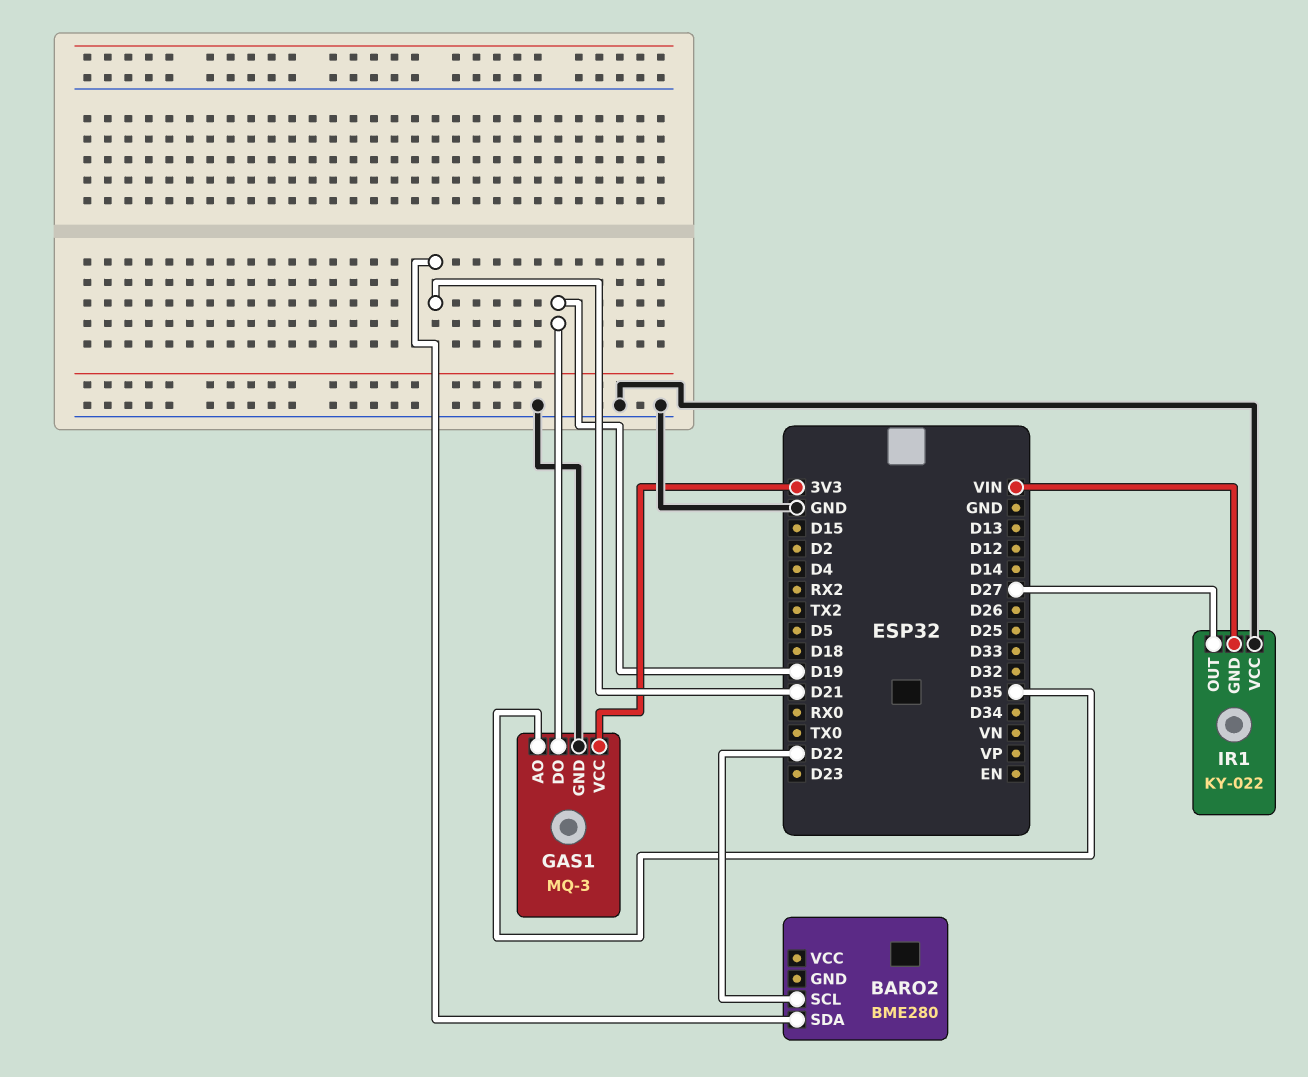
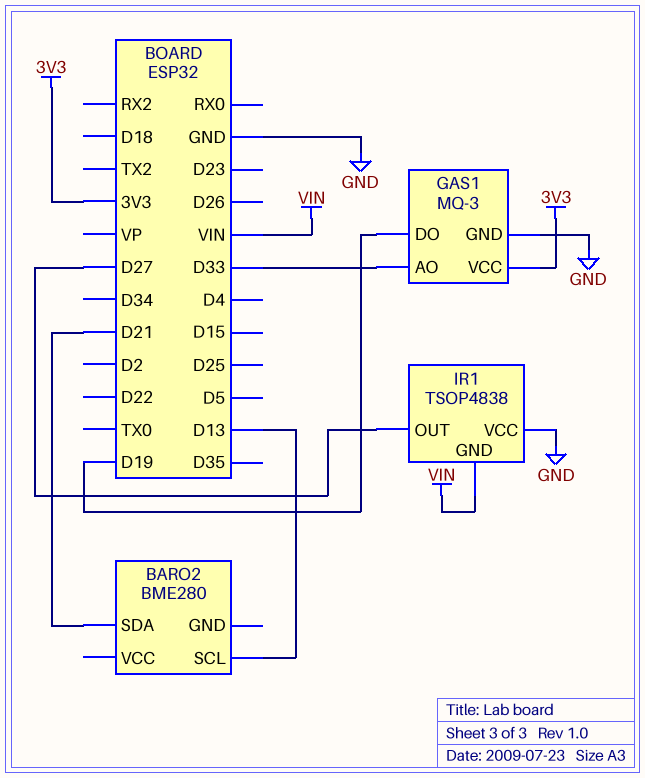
BARO2 pin SCL: D22 -> D13
GAS1 pin AO: D35 -> D33
IR1: KY-022 -> TSOP4838

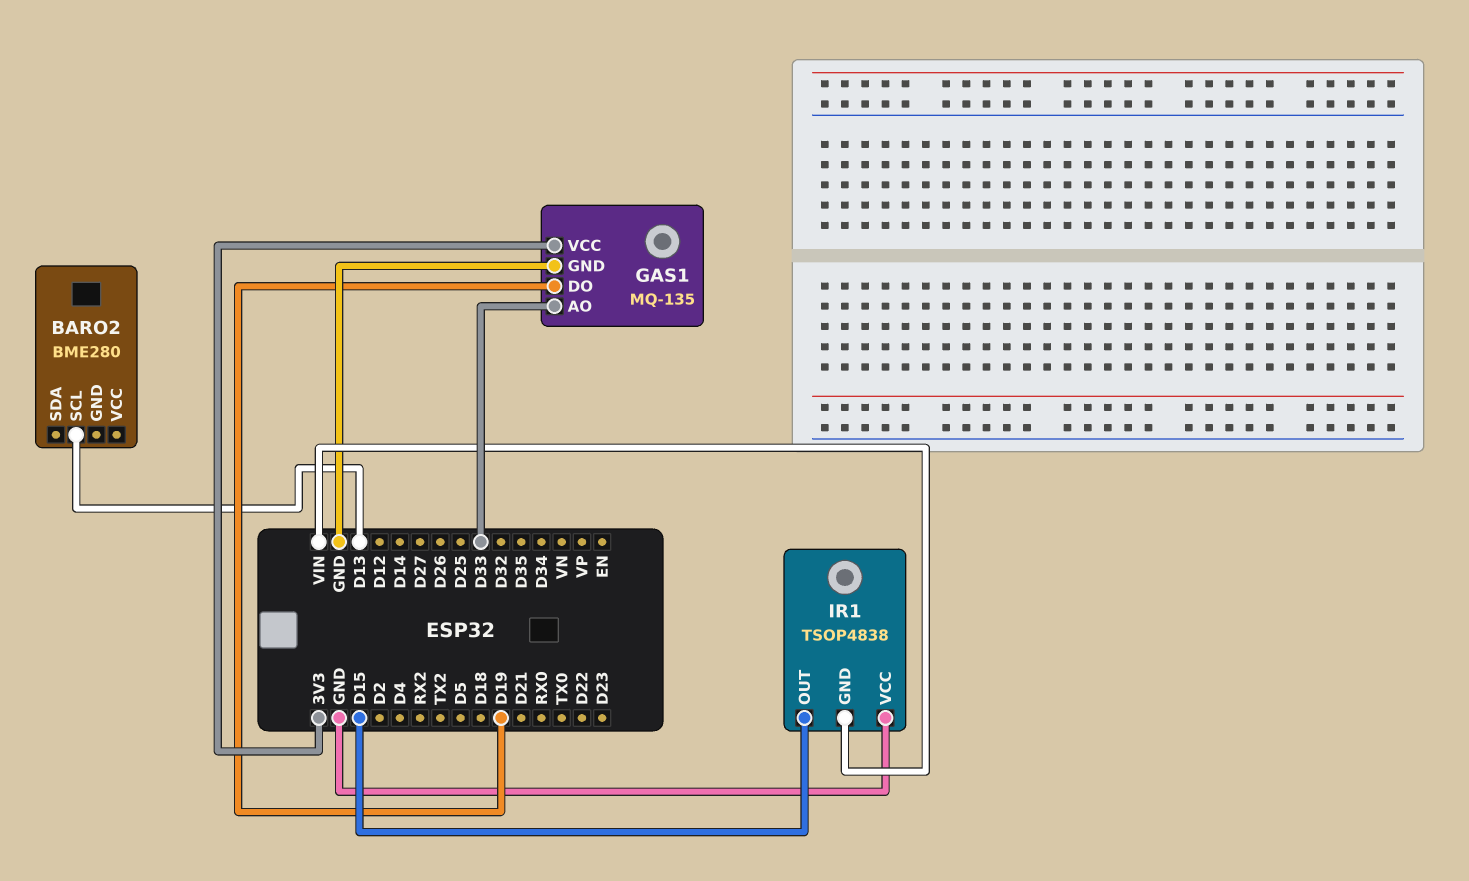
BARO2 pin SDA: D21 -> none
GAS1: MQ-3 -> MQ-135
IR1 pin OUT: D27 -> D15

